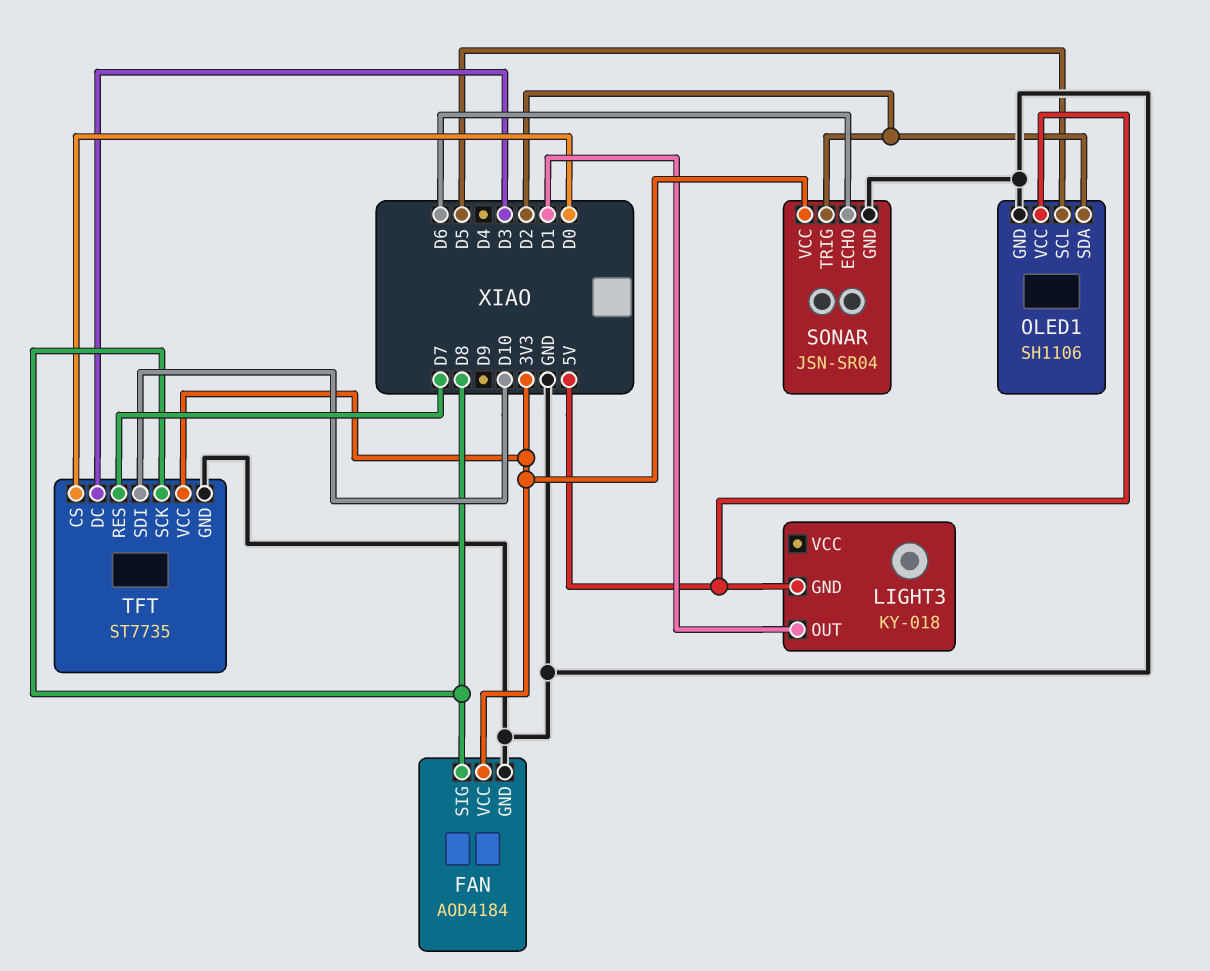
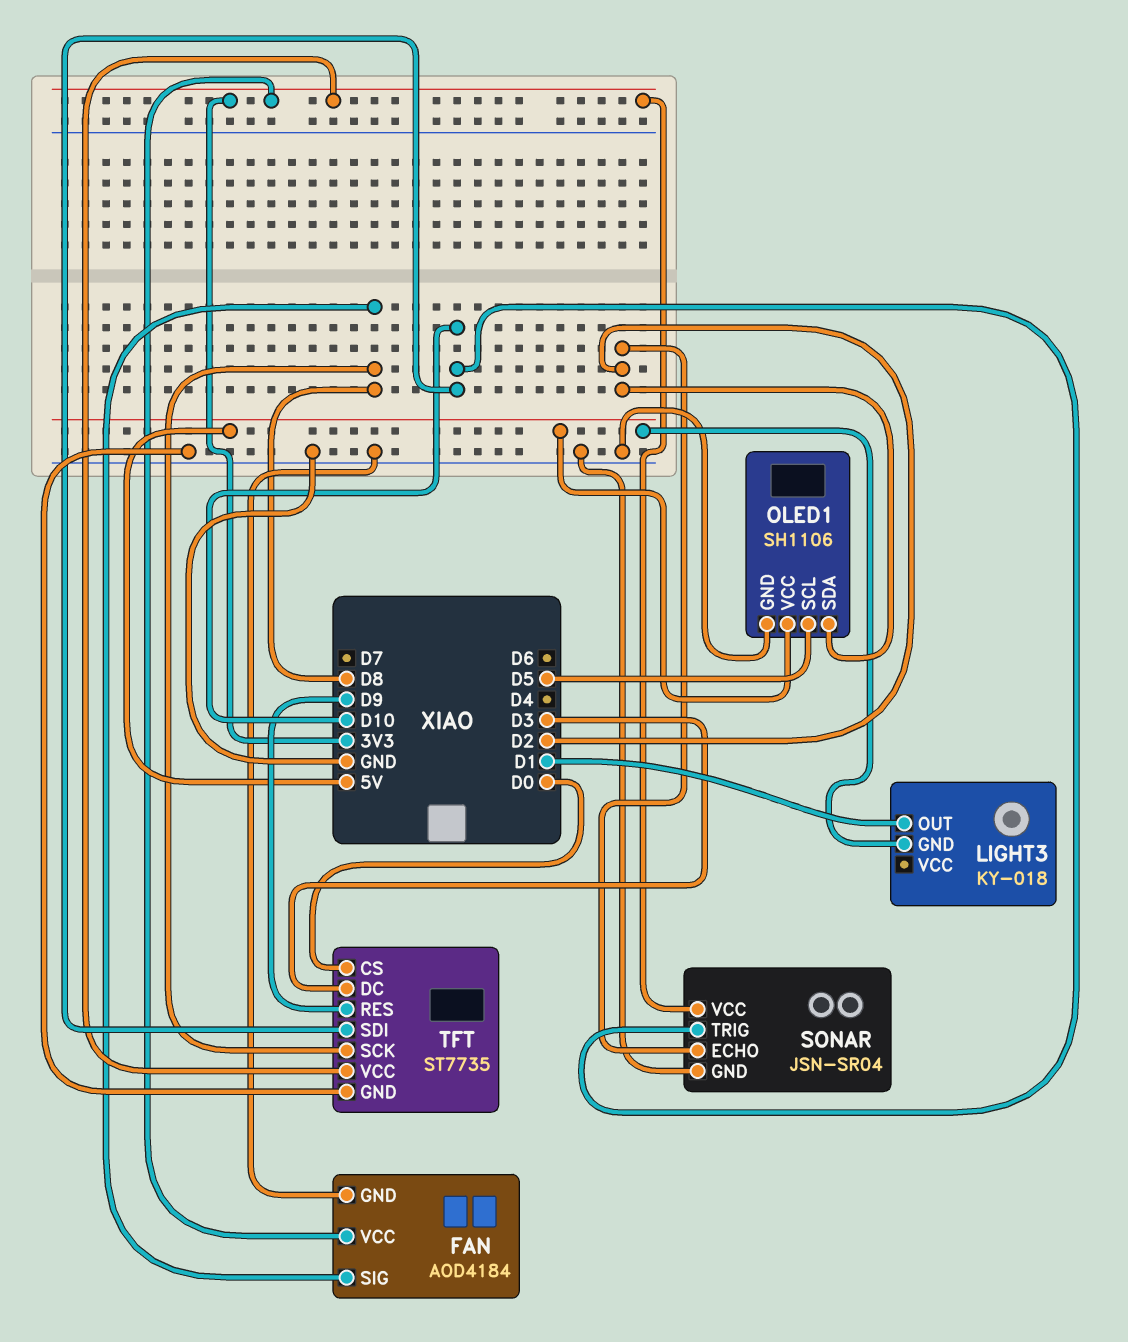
SONAR pin ECHO: D6 -> D2
SONAR pin TRIG: D2 -> D10
TFT pin RES: D7 -> D9

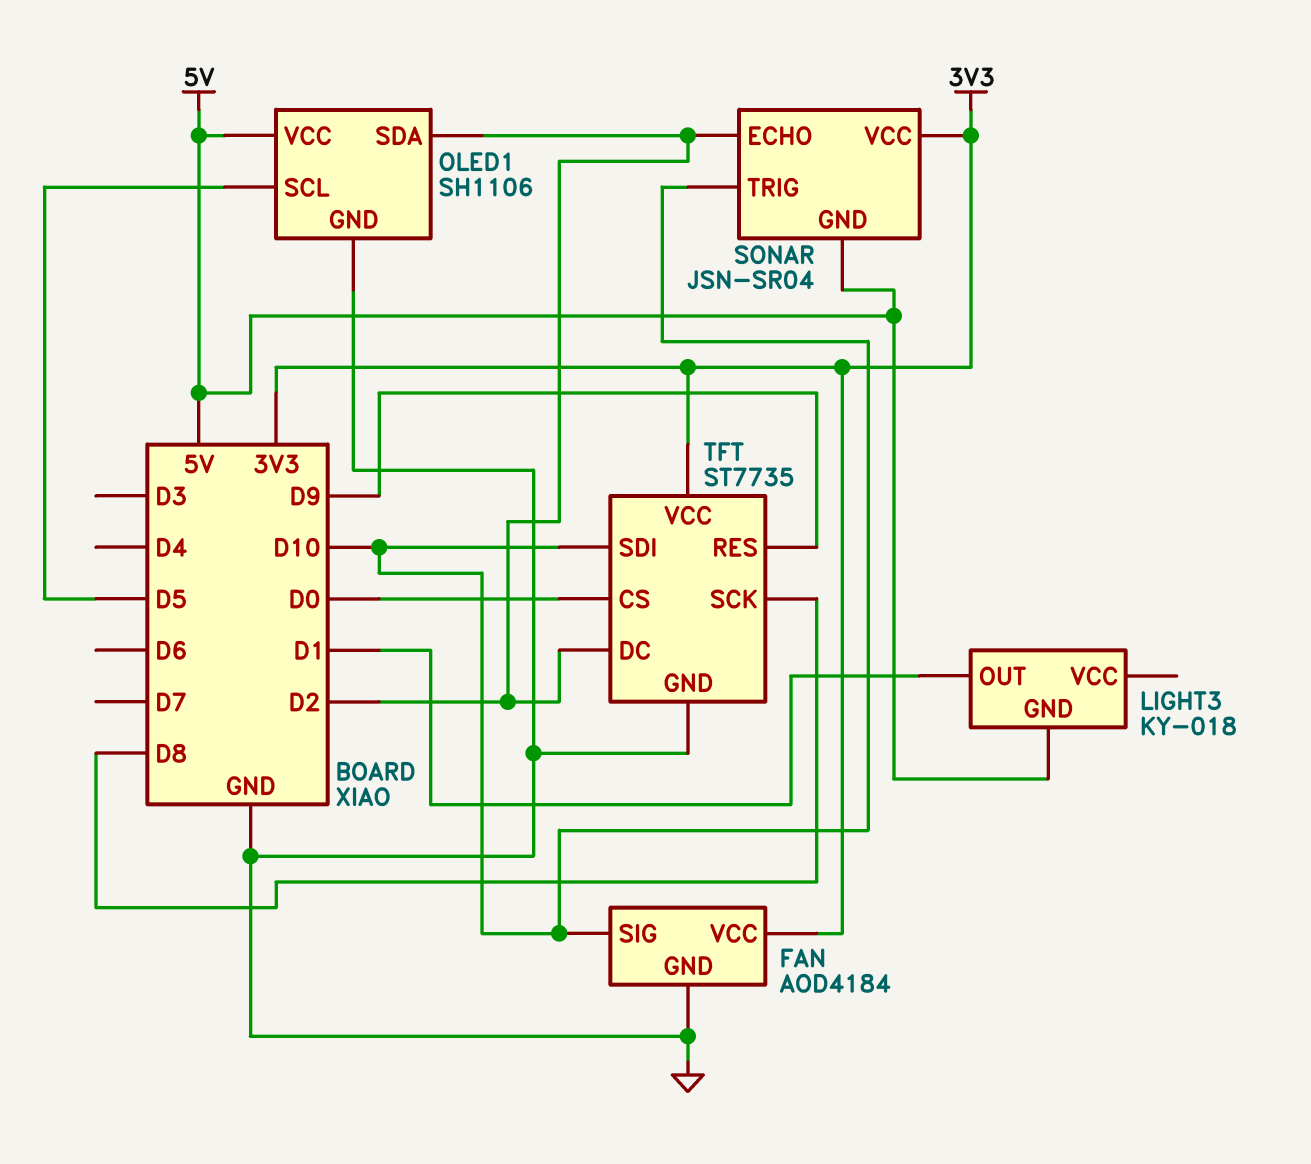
FAN pin SIG: D8 -> D10
SONAR pin GND: GND -> 5V
TFT pin DC: D3 -> D2

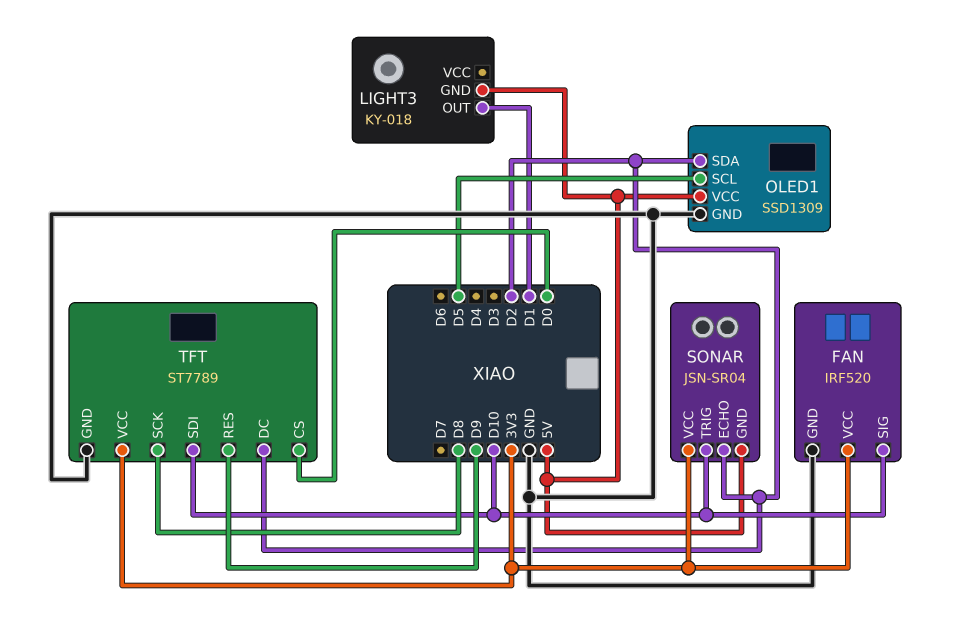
FAN: AOD4184 -> IRF520
OLED1: SH1106 -> SSD1309
TFT: ST7735 -> ST7789

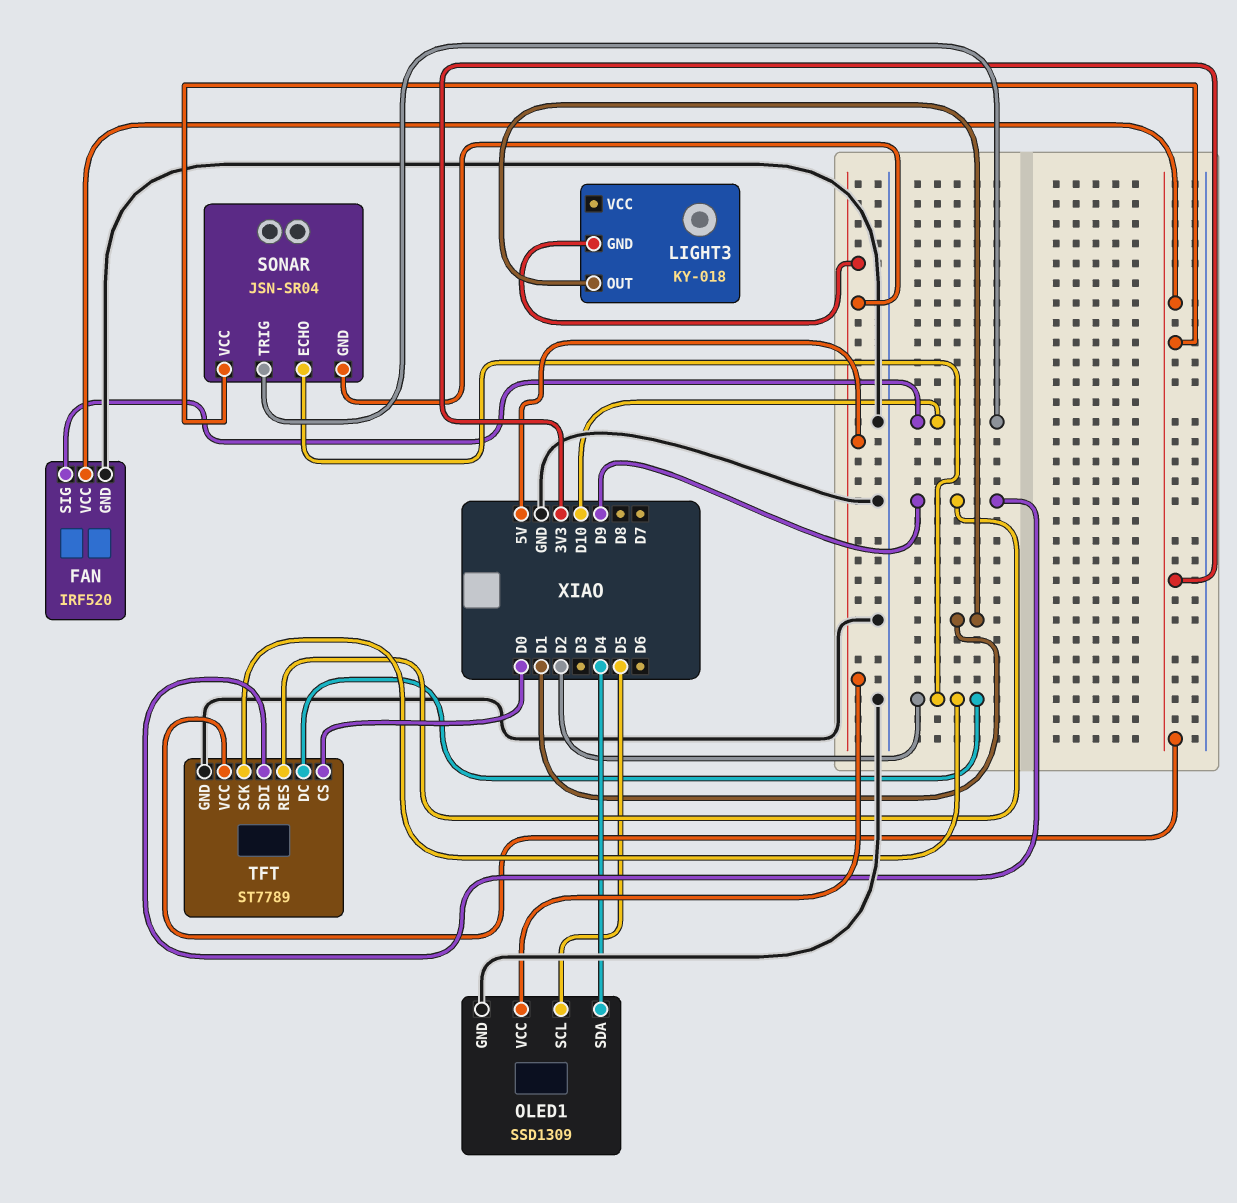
OLED1 pin SDA: D2 -> D4
TFT pin SCK: D8 -> D2
TFT pin SDI: D10 -> D9

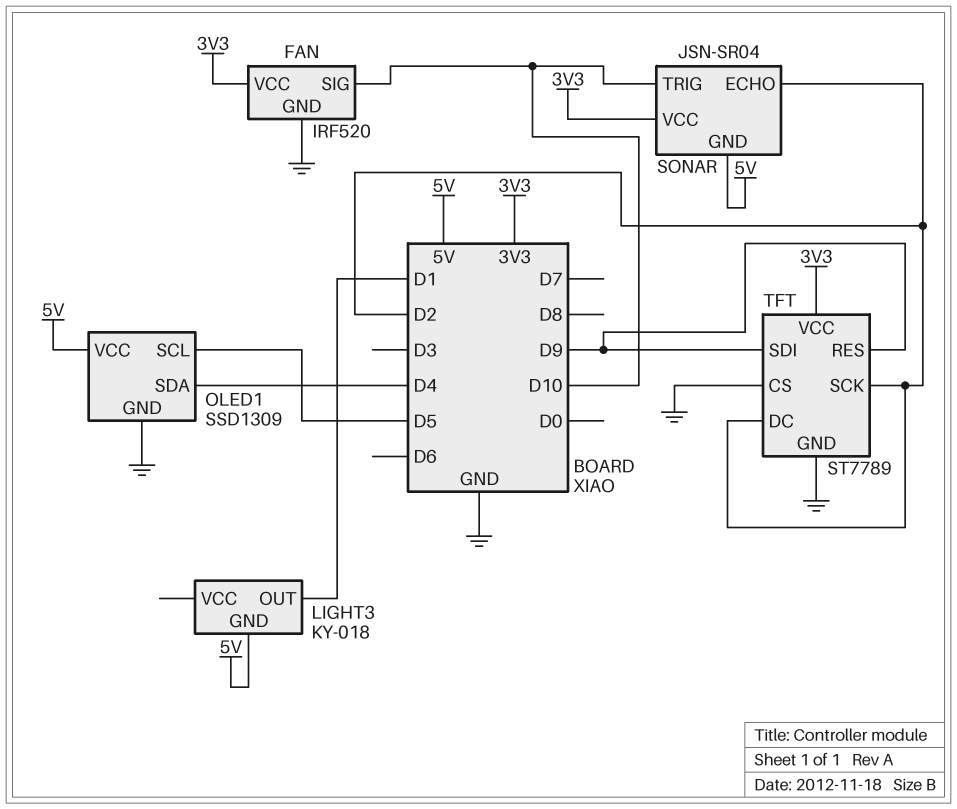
TFT pin CS: D0 -> GND

